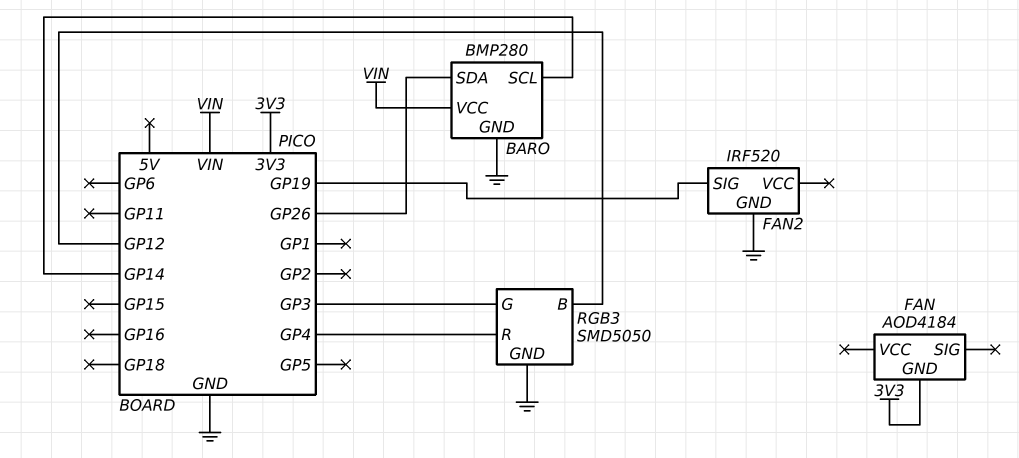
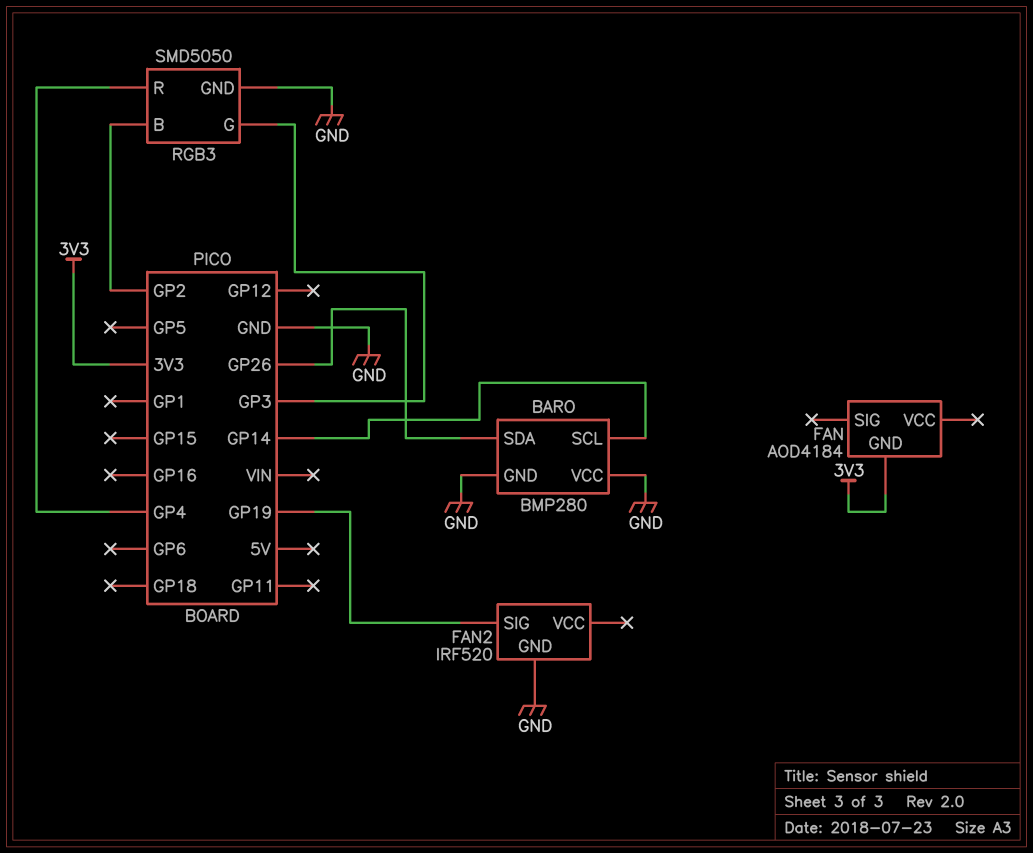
BARO pin VCC: VIN -> GND
RGB3 pin B: GP12 -> GP2

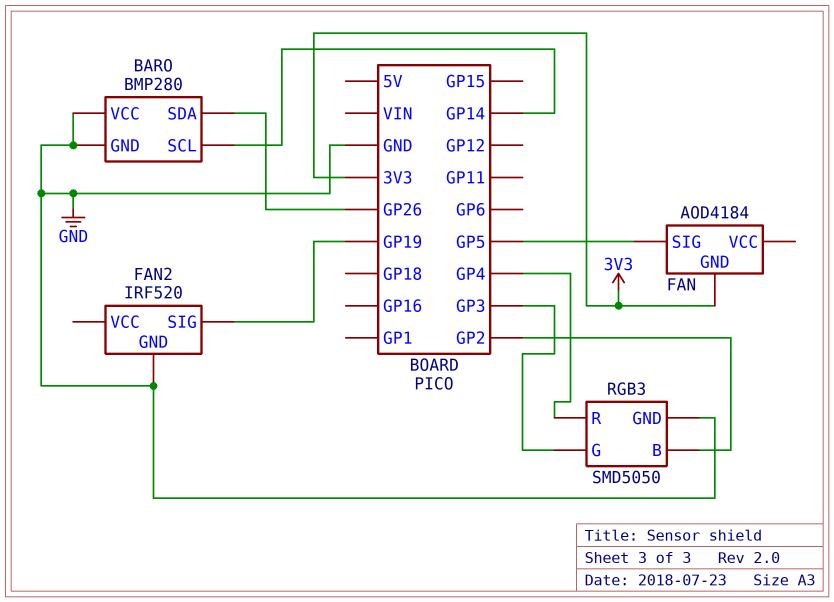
FAN pin SIG: none -> GP5

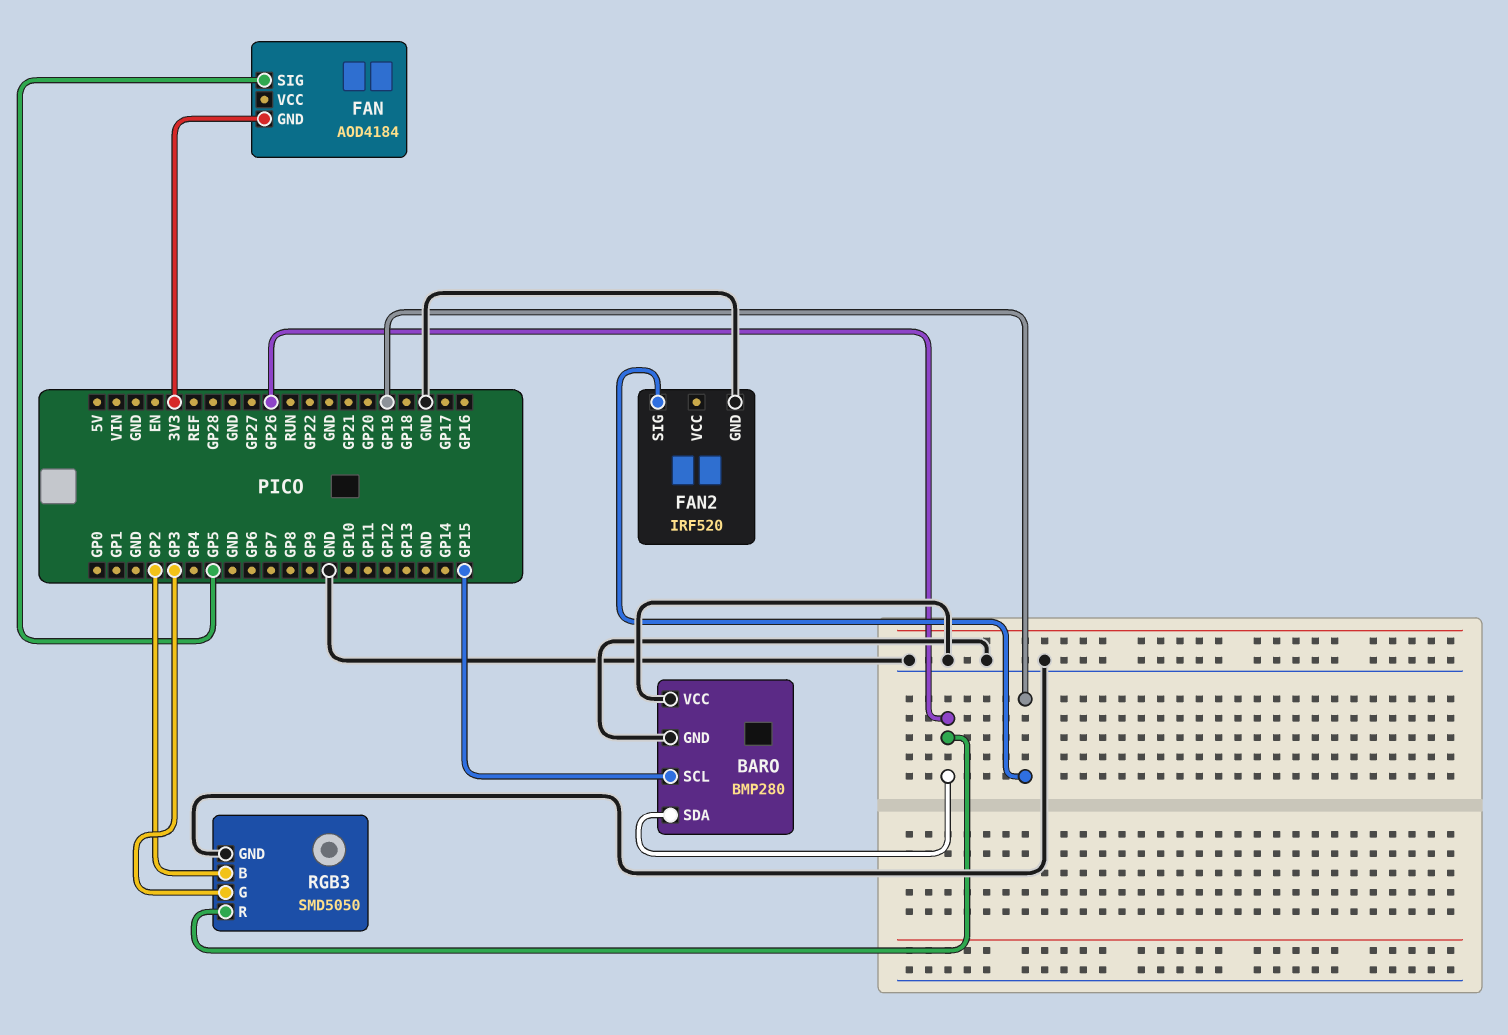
BARO pin SCL: GP14 -> GP15
RGB3 pin R: GP4 -> GP26

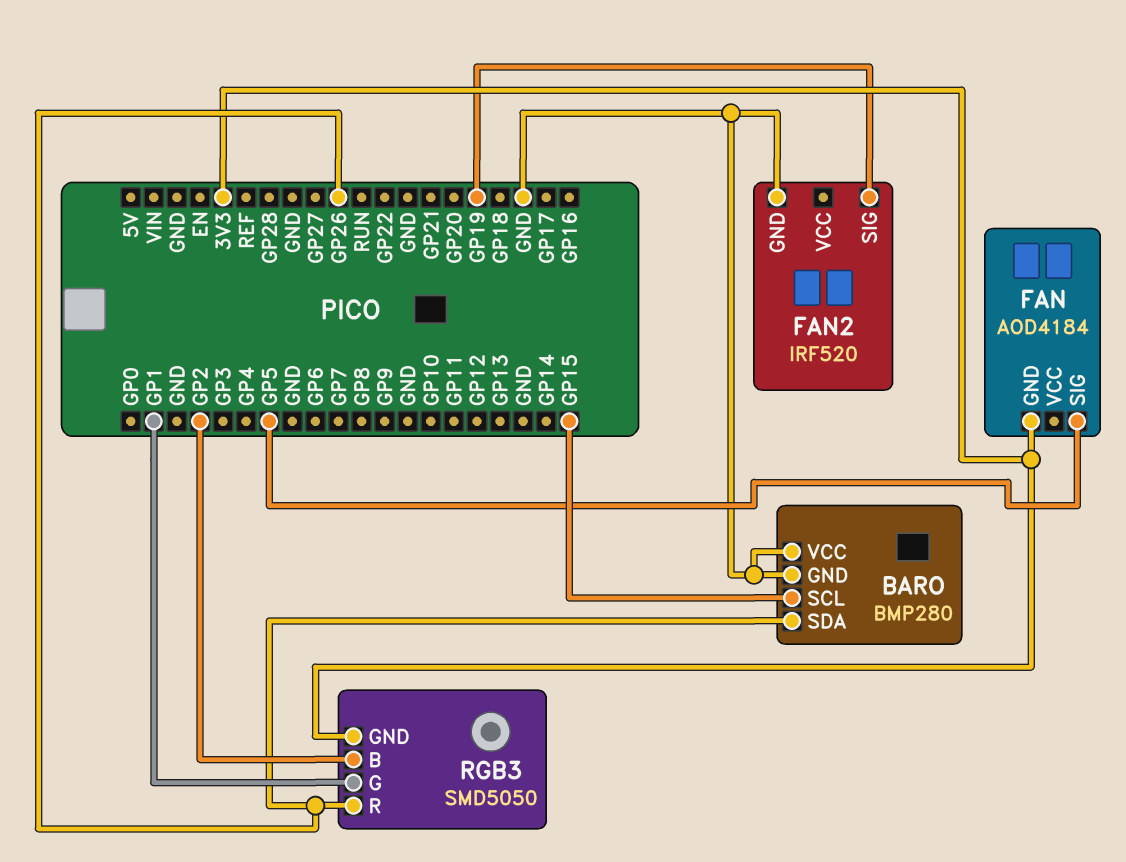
RGB3 pin G: GP3 -> GP1
RGB3 pin GND: GND -> 3V3

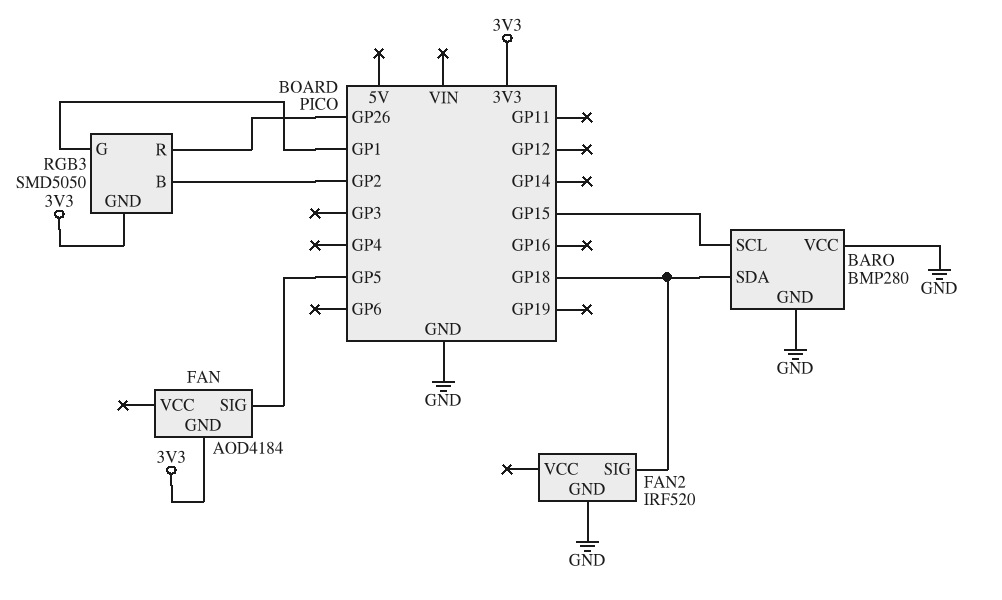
BARO pin SDA: GP26 -> GP18
FAN2 pin SIG: GP19 -> GP18

